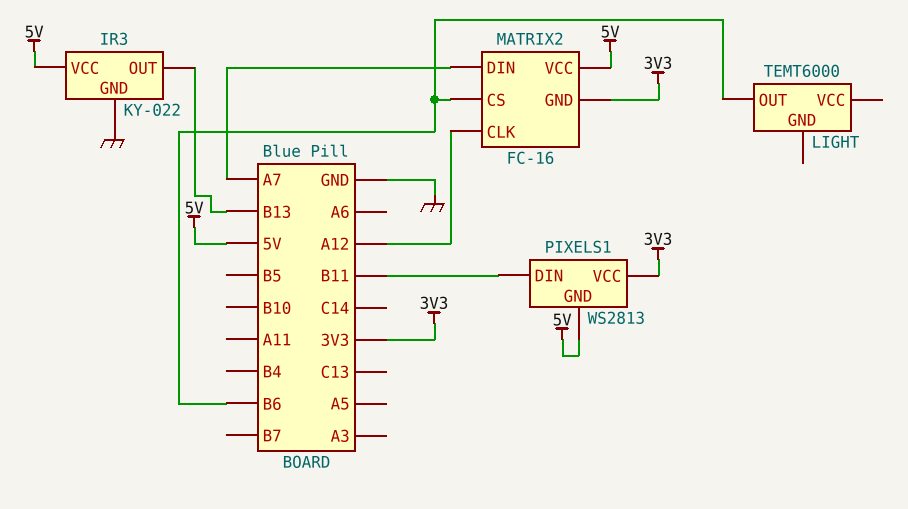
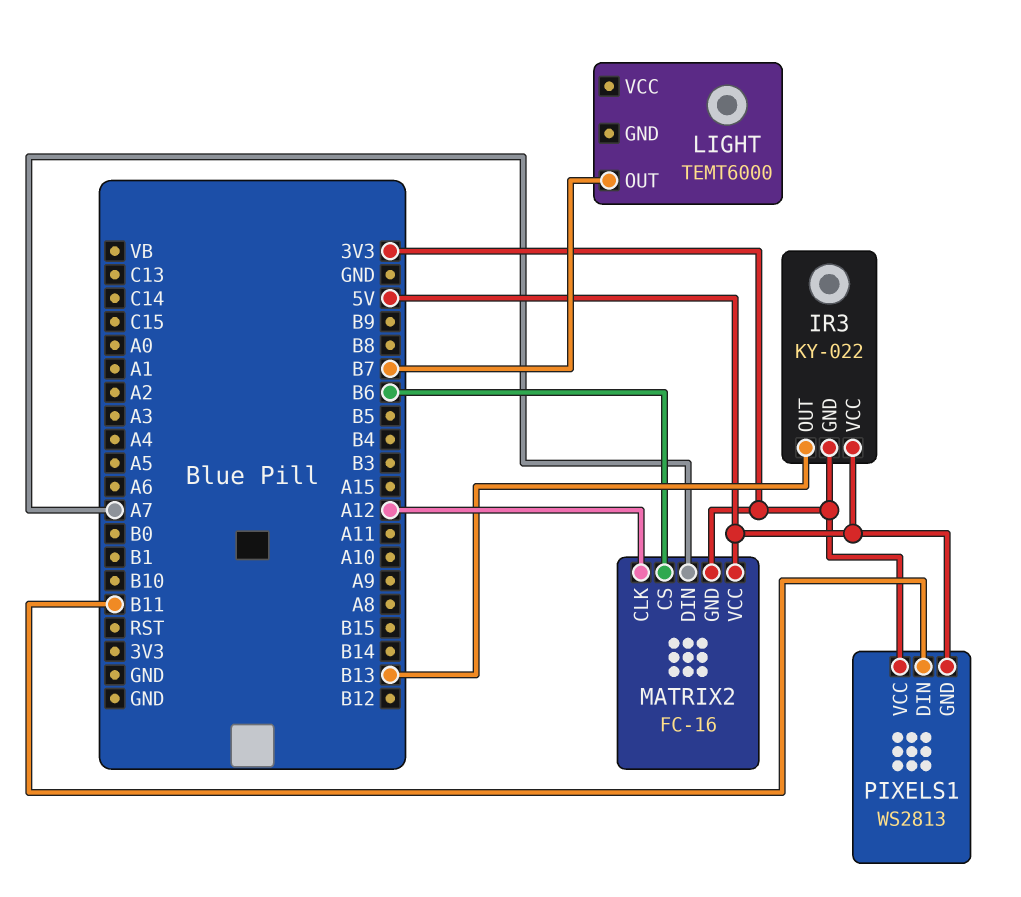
IR3 pin GND: GND -> 3V3
LIGHT pin OUT: B6 -> B7

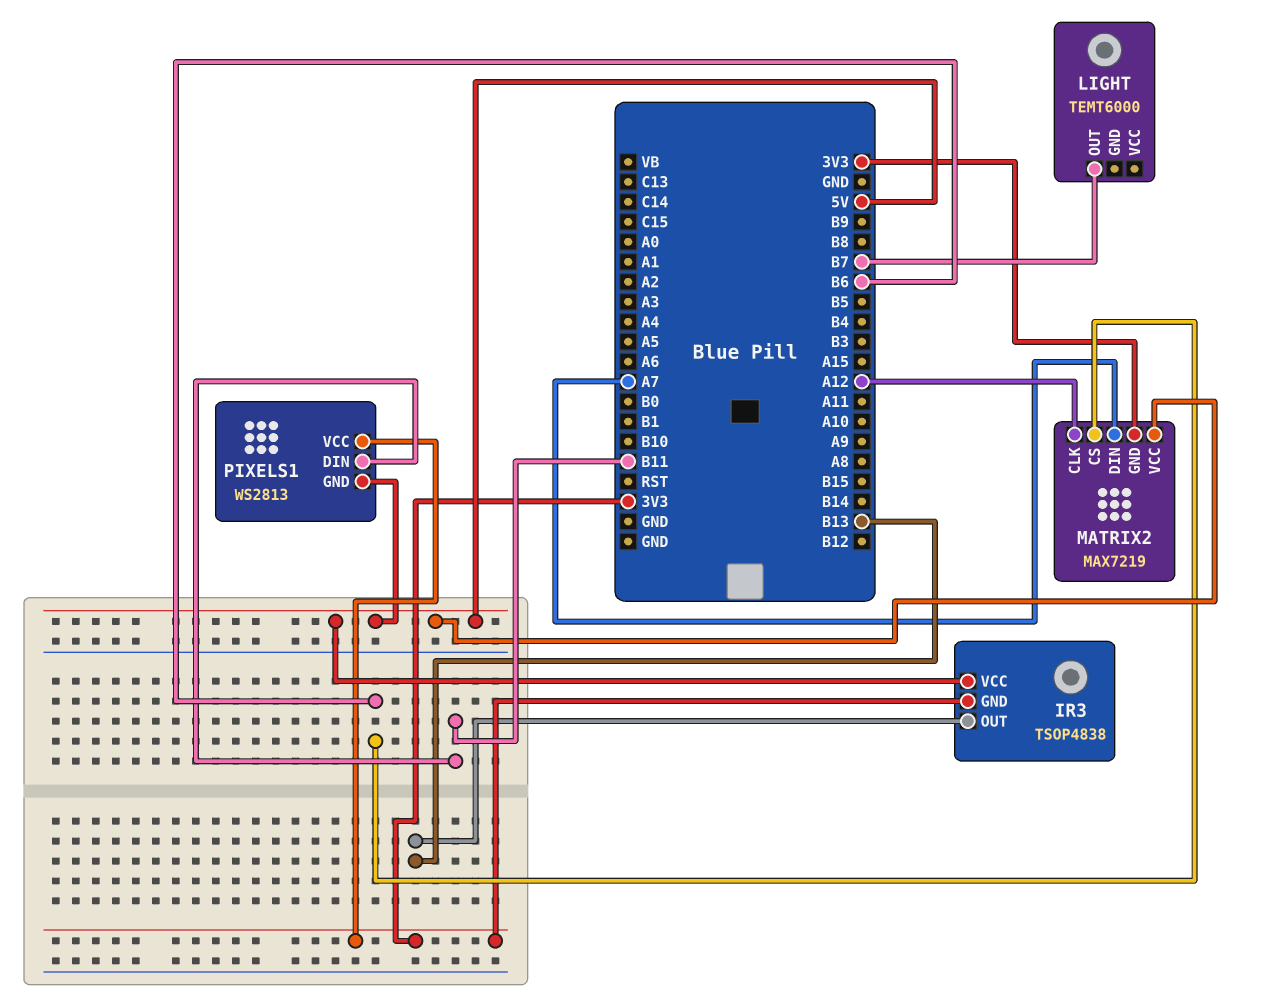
IR3: KY-022 -> TSOP4838
MATRIX2: FC-16 -> MAX7219

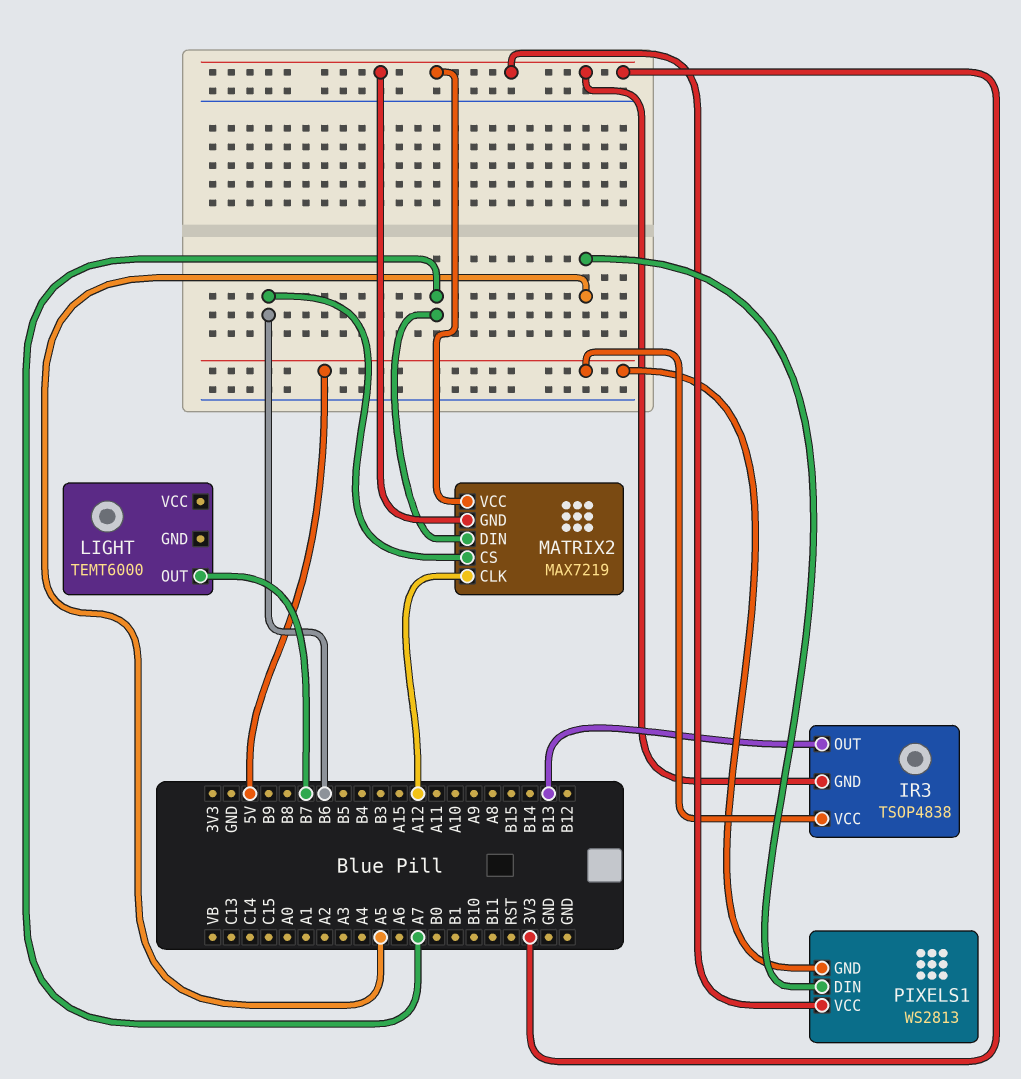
MATRIX2 pin VCC: 5V -> 3V3
PIXELS1 pin DIN: B11 -> A5

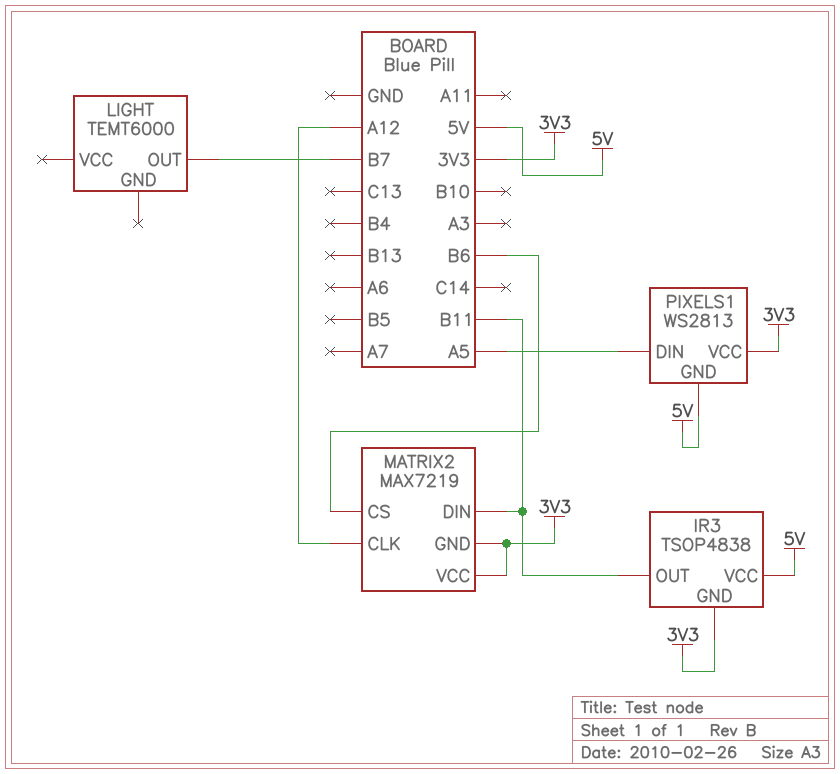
IR3 pin OUT: B13 -> B11
MATRIX2 pin DIN: A7 -> B11

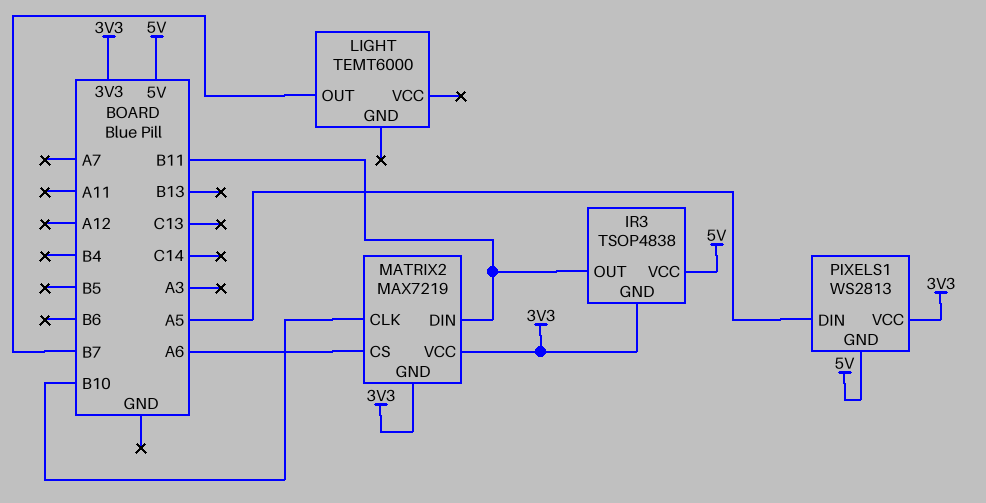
MATRIX2 pin CLK: A12 -> B10
MATRIX2 pin CS: B6 -> A6

